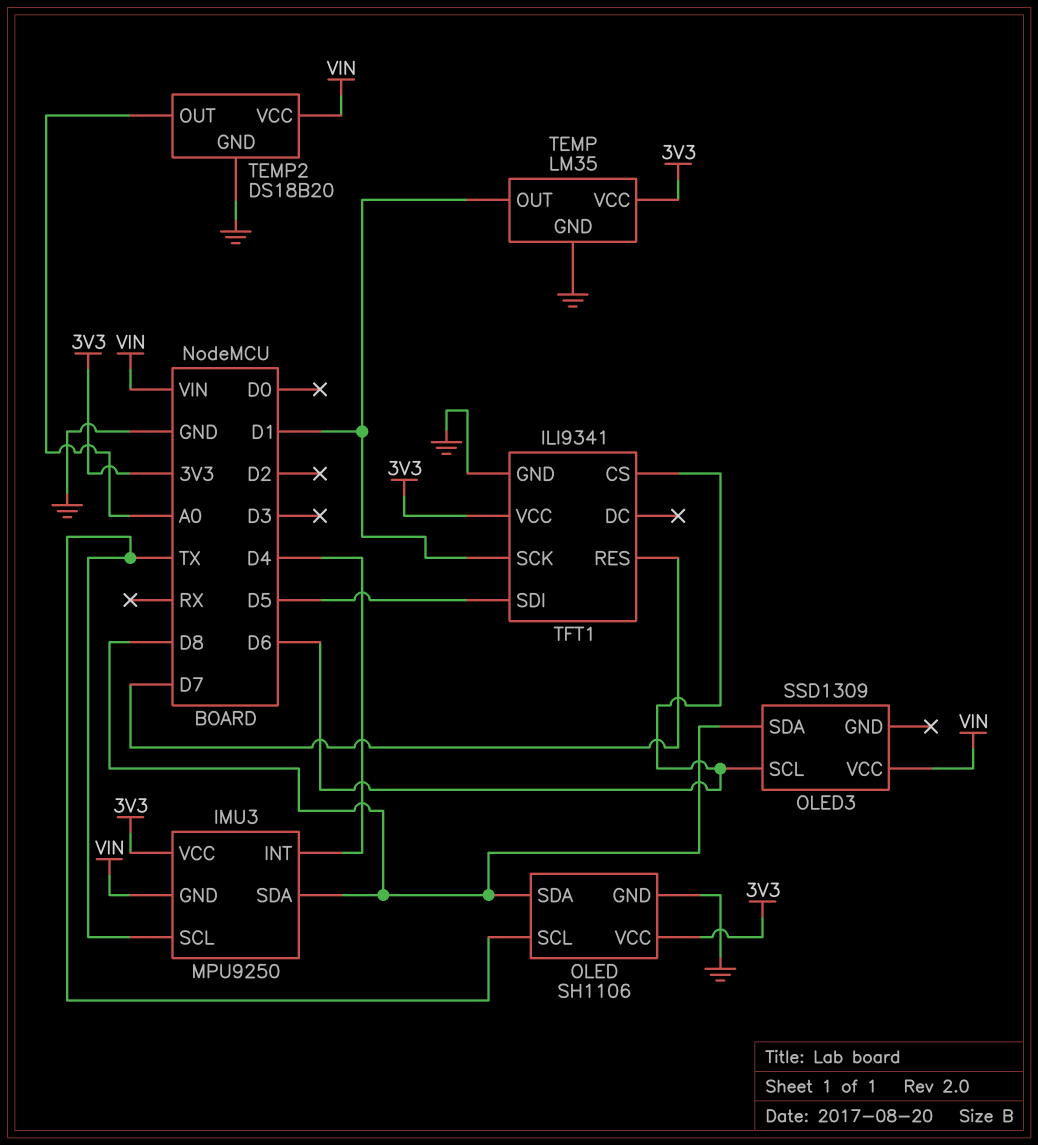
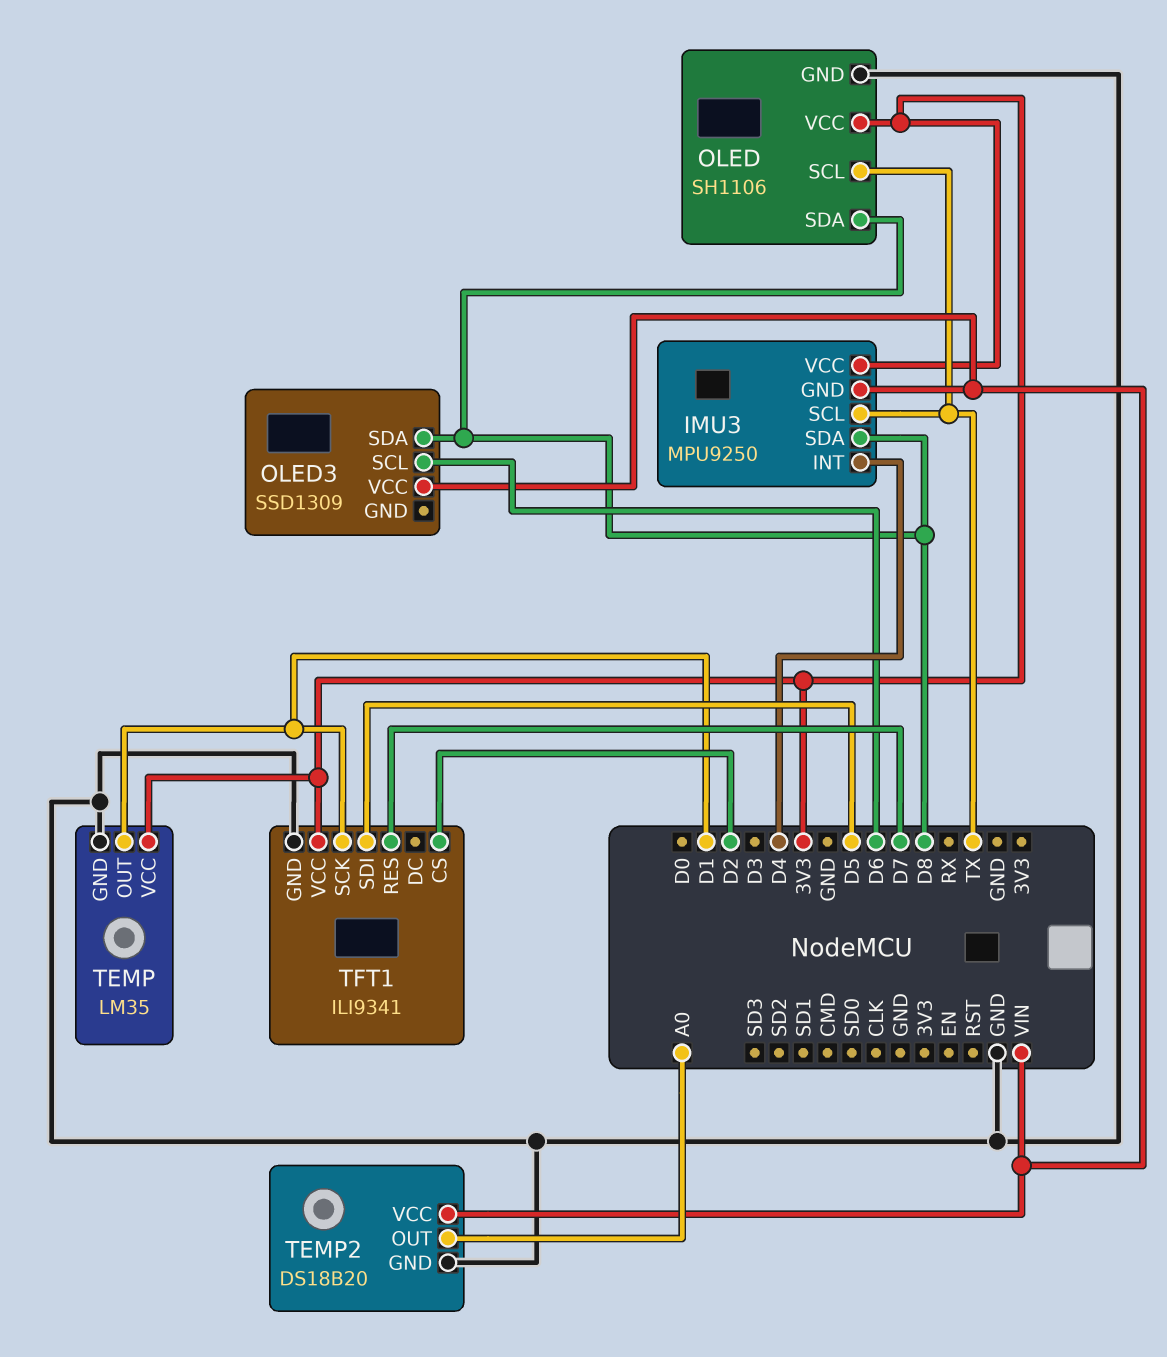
TFT1 pin CS: D6 -> D2

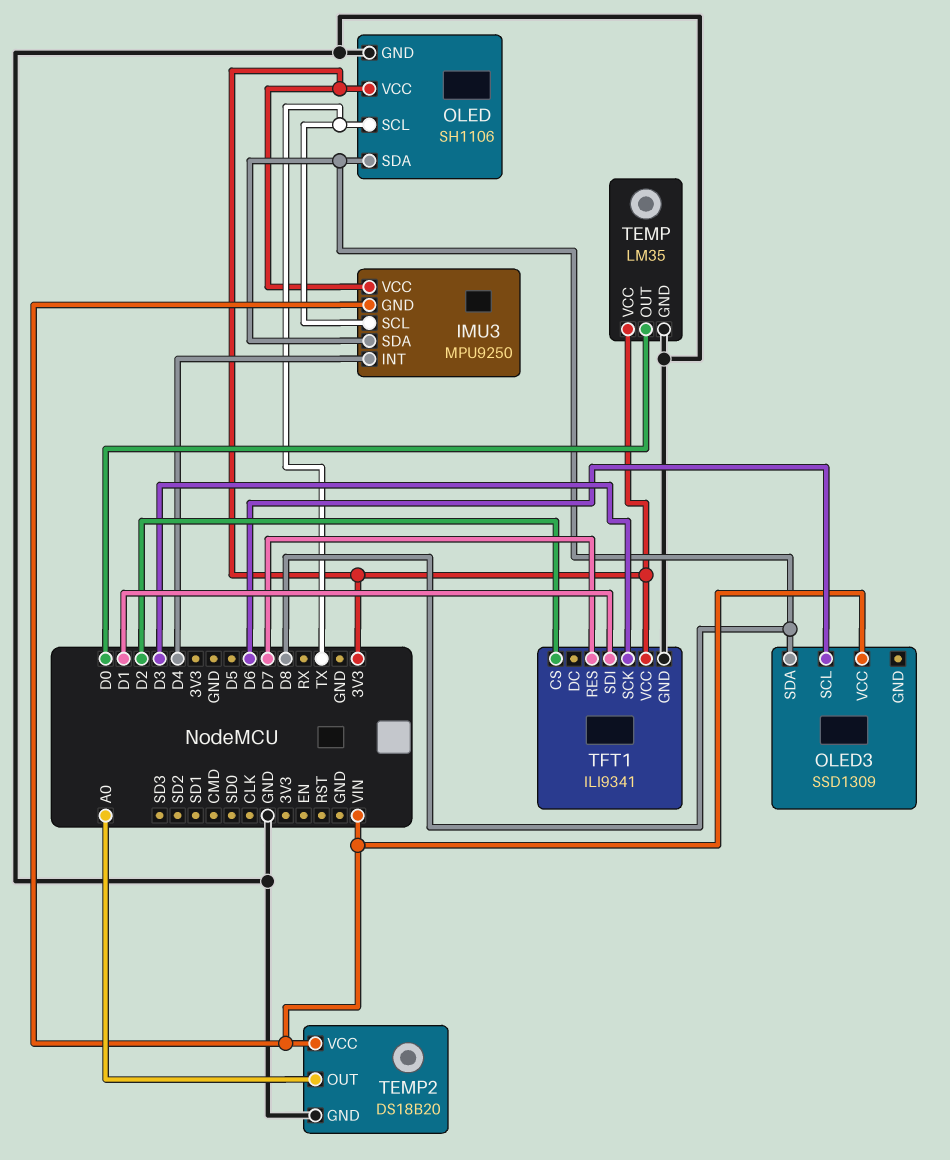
TEMP pin OUT: D1 -> D0
TFT1 pin SCK: D1 -> D3
TFT1 pin SDI: D5 -> D1

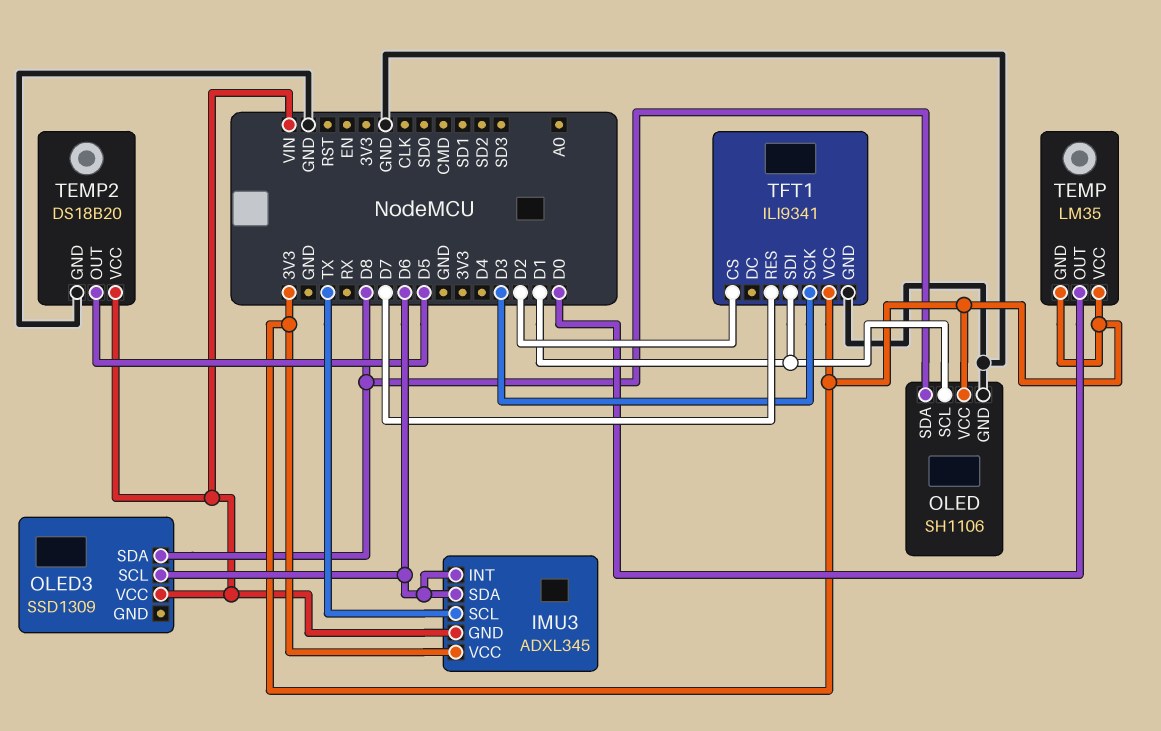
IMU3: MPU9250 -> ADXL345
IMU3 pin INT: D4 -> D6
IMU3 pin SDA: D8 -> D6
OLED pin SCL: TX -> D1
TEMP pin GND: GND -> 3V3
TEMP2 pin OUT: A0 -> D5

